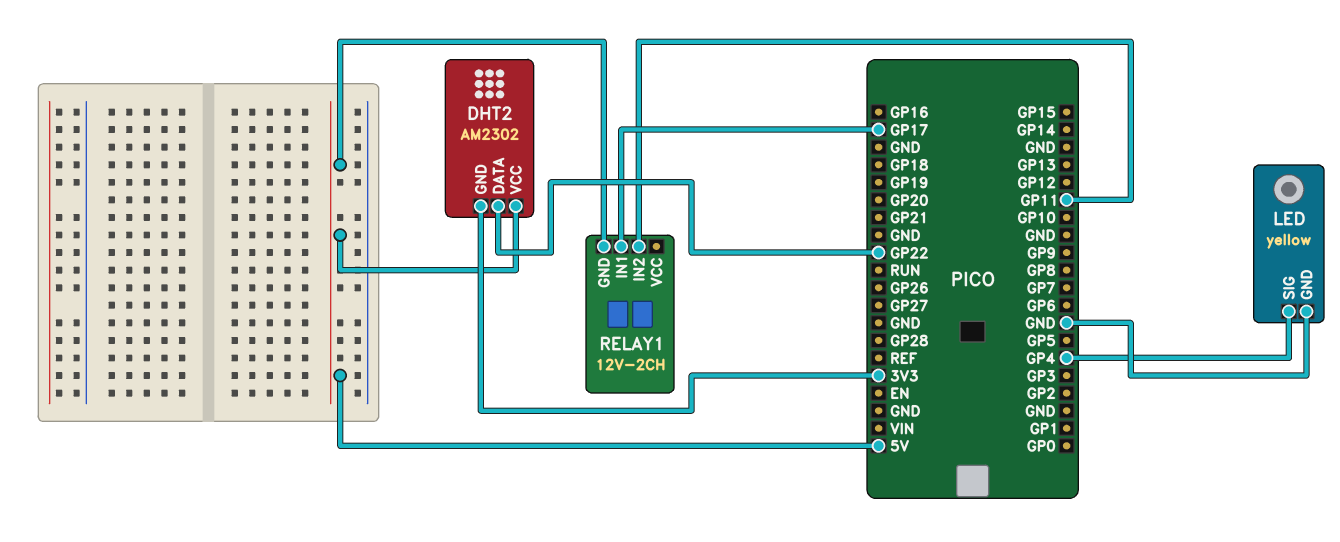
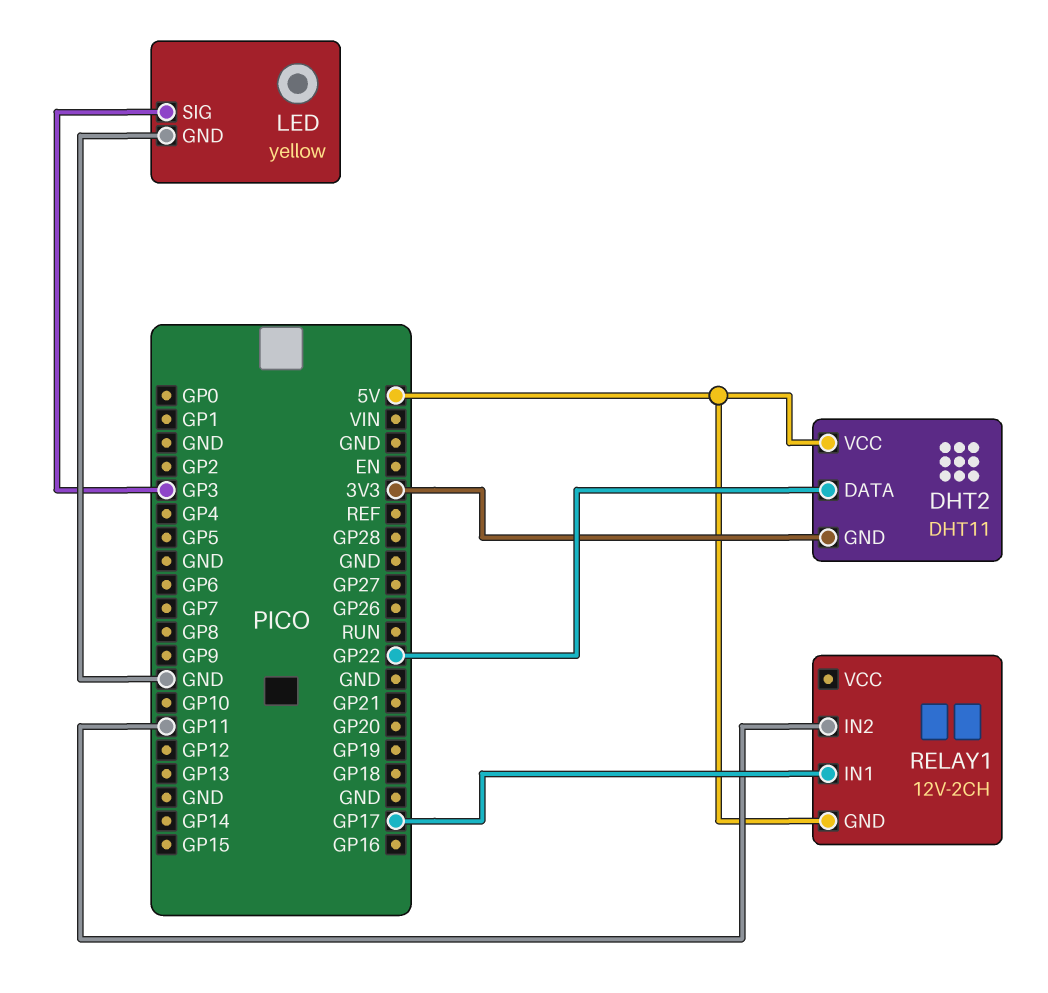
DHT2: AM2302 -> DHT11
LED pin SIG: GP4 -> GP3

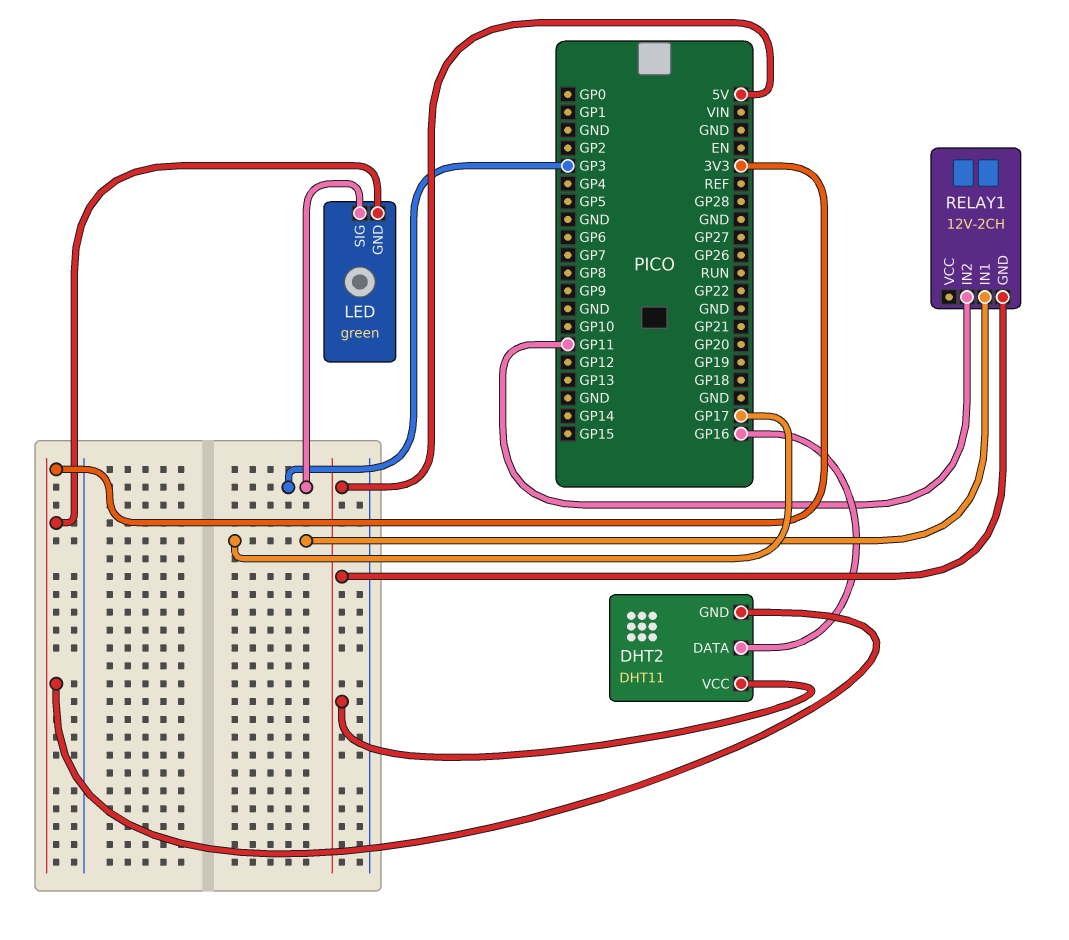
DHT2 pin DATA: GP22 -> GP16
LED: yellow -> green
LED pin GND: GND -> 3V3

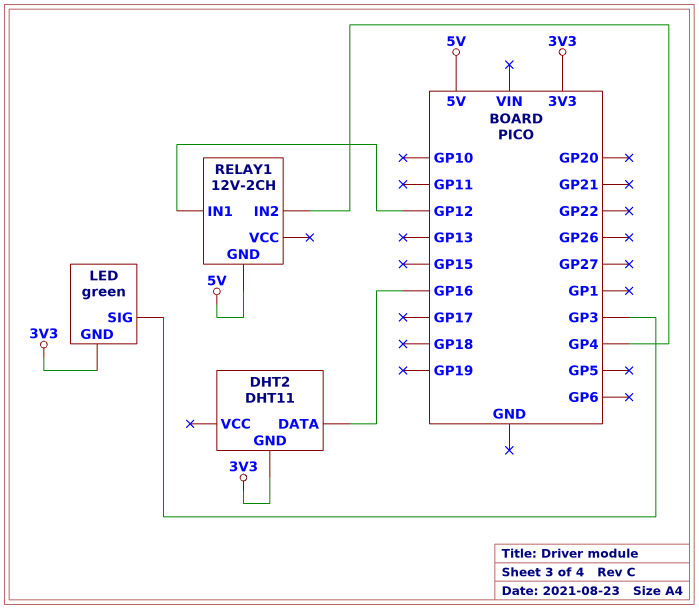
DHT2 pin VCC: 5V -> none
RELAY1 pin IN1: GP17 -> GP12
RELAY1 pin IN2: GP11 -> GP4

